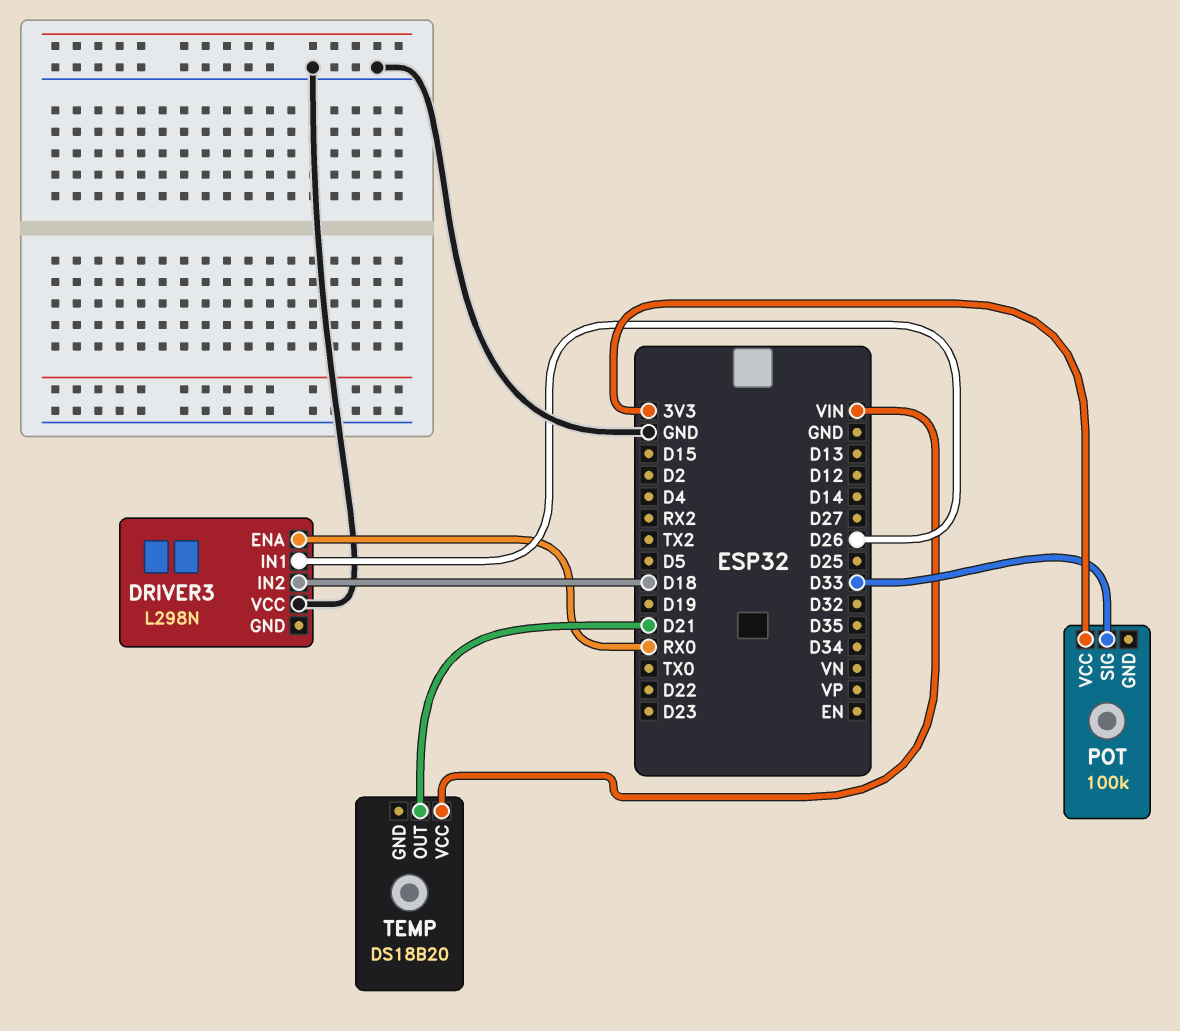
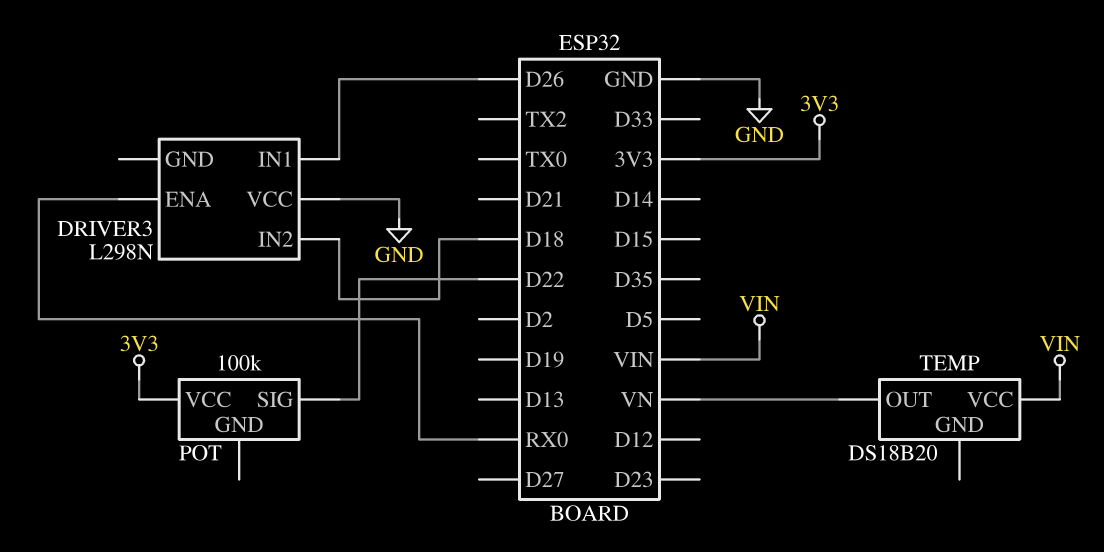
POT pin SIG: D33 -> D22
TEMP pin OUT: D21 -> VN

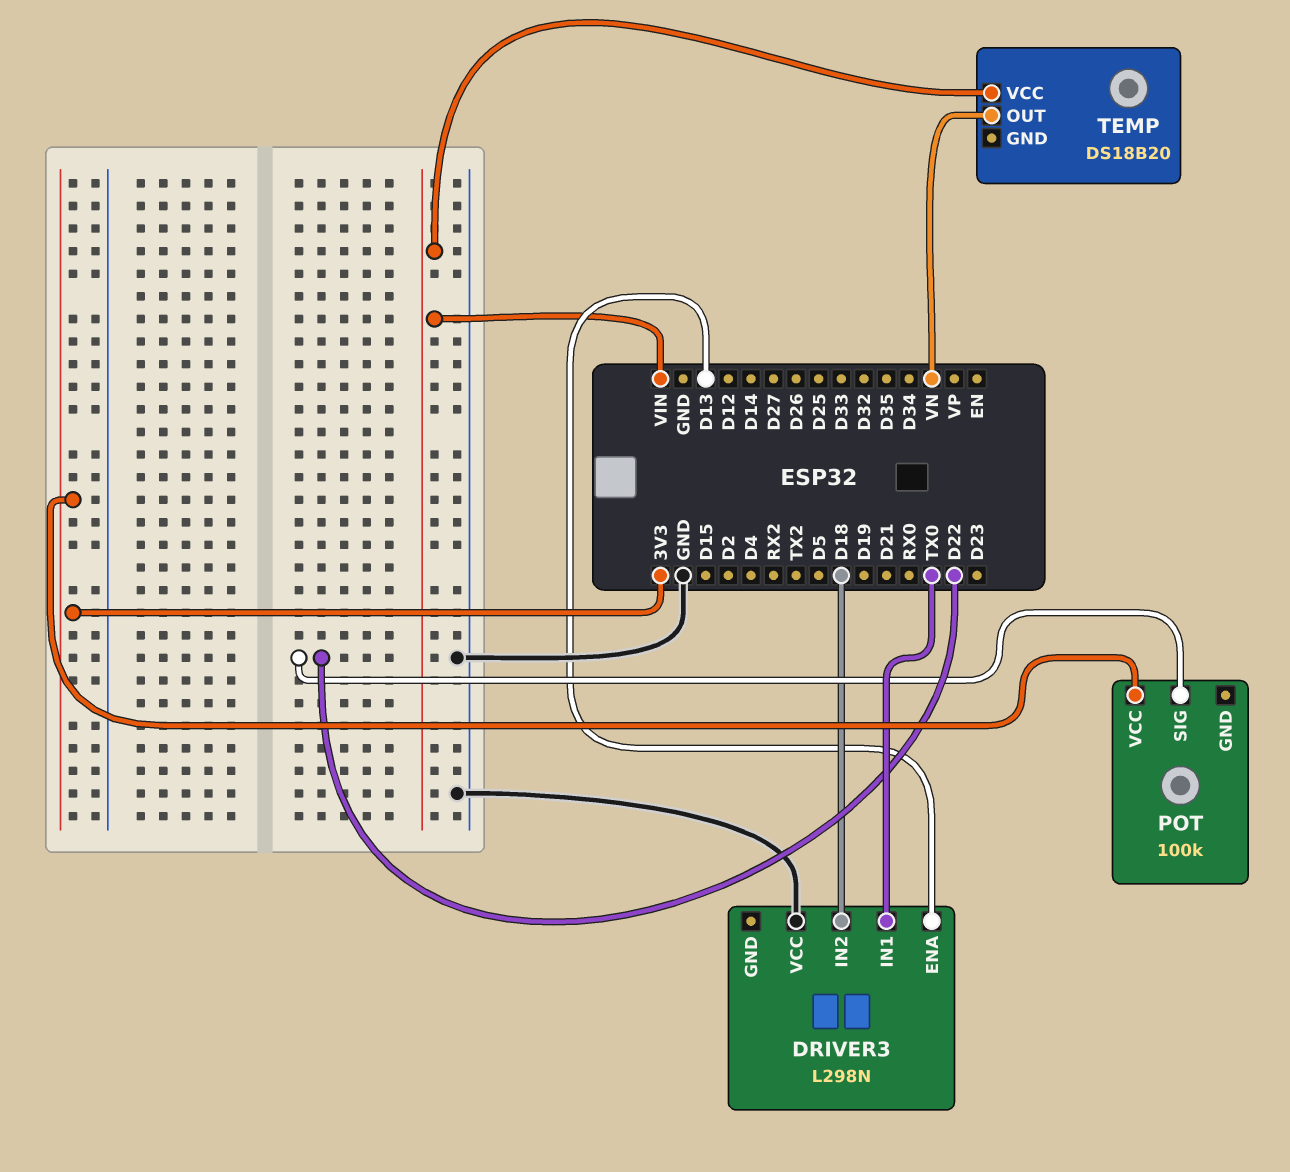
DRIVER3 pin ENA: RX0 -> D13
DRIVER3 pin IN1: D26 -> TX0

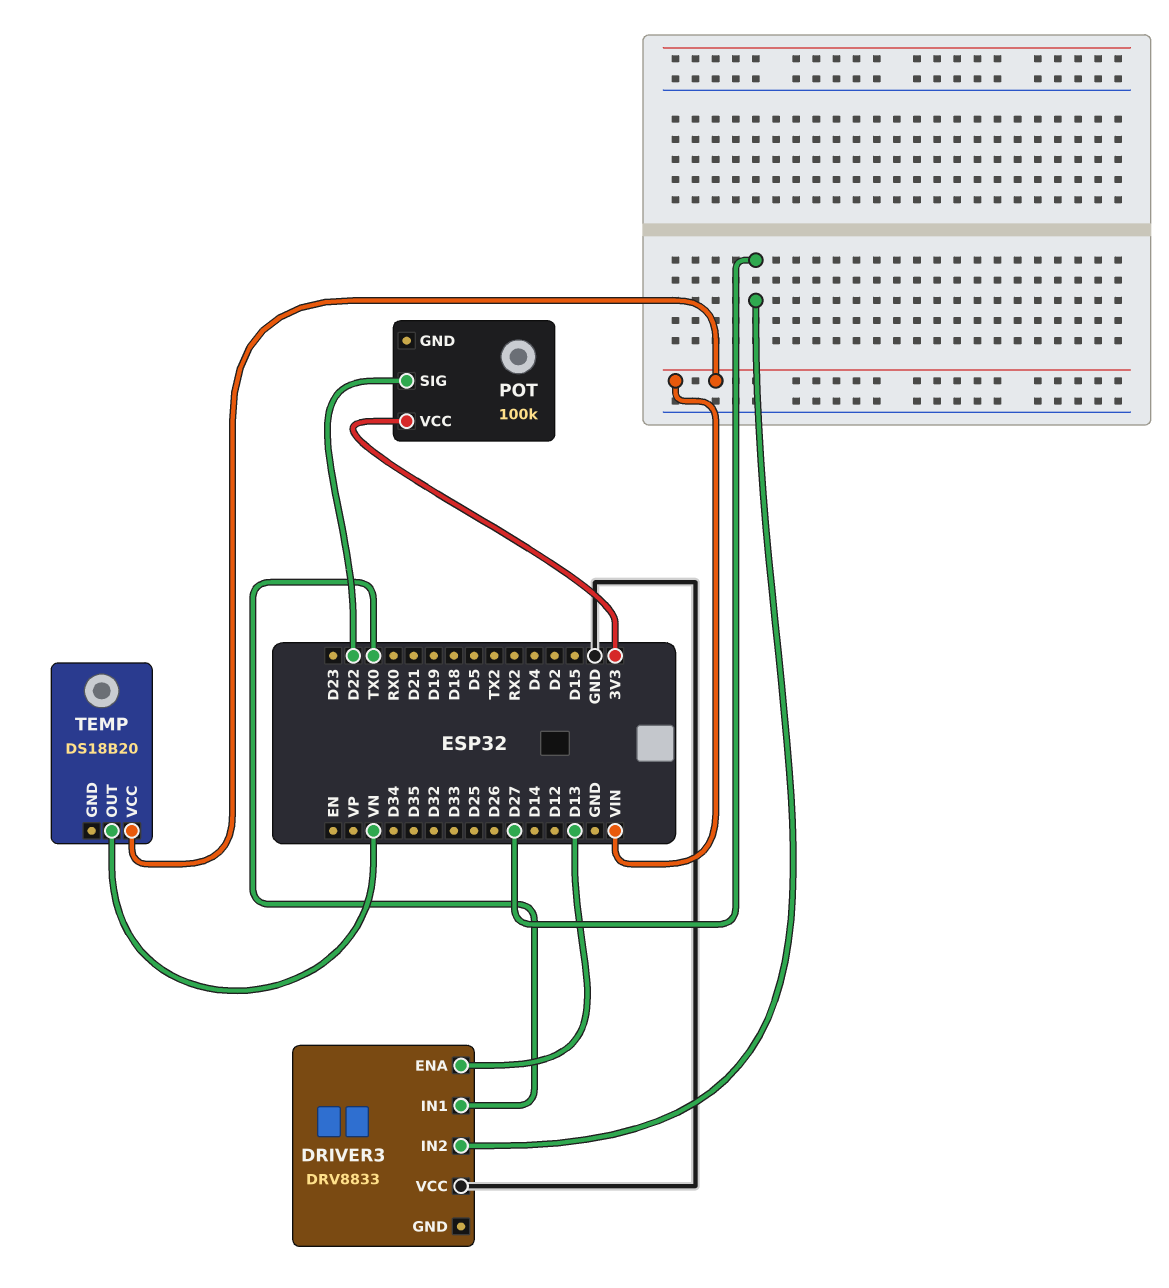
DRIVER3: L298N -> DRV8833
DRIVER3 pin IN2: D18 -> D27

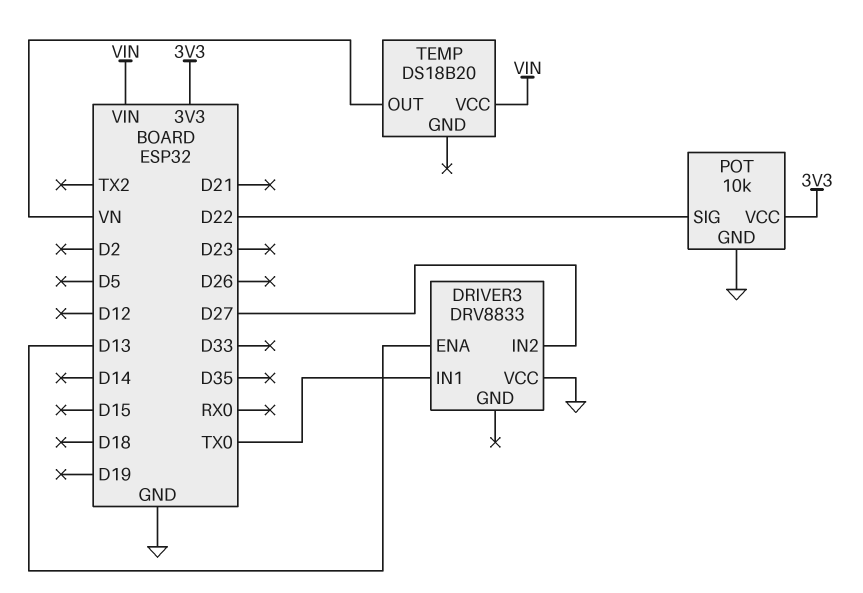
POT: 100k -> 10k
POT pin GND: none -> GND

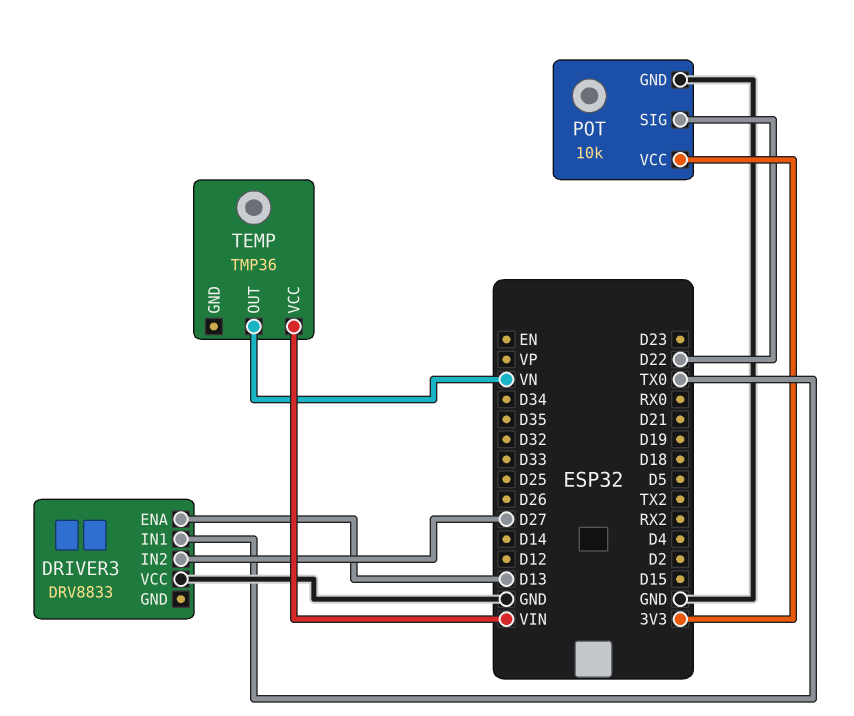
TEMP: DS18B20 -> TMP36

